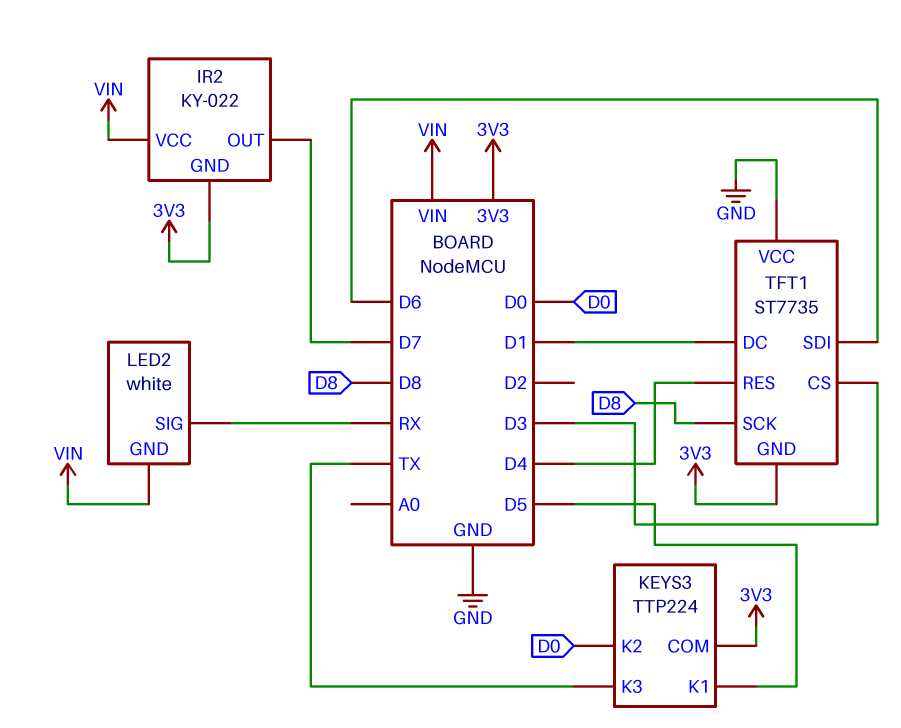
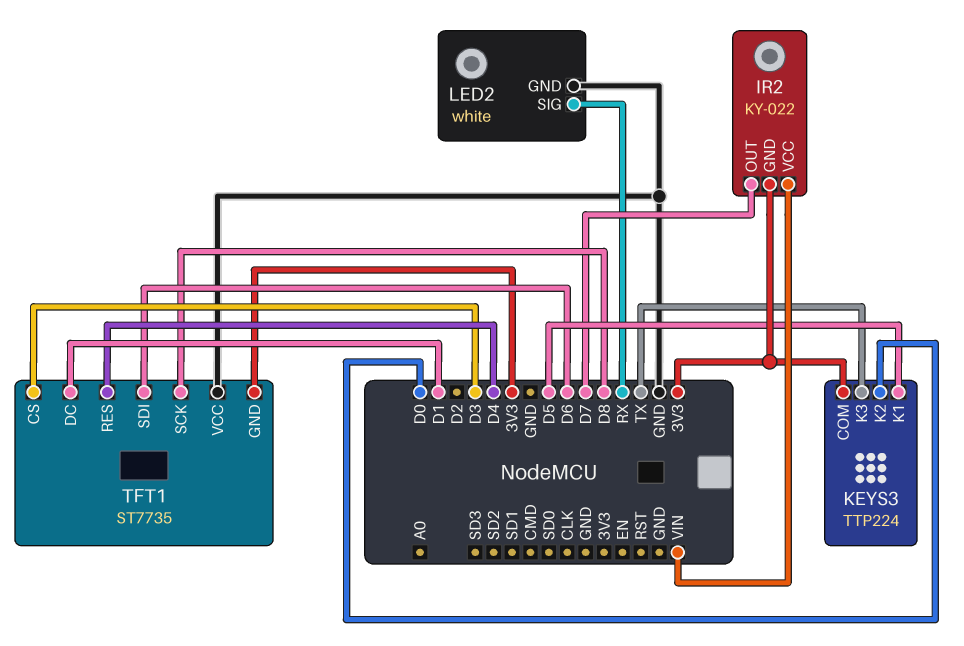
LED2 pin GND: VIN -> GND

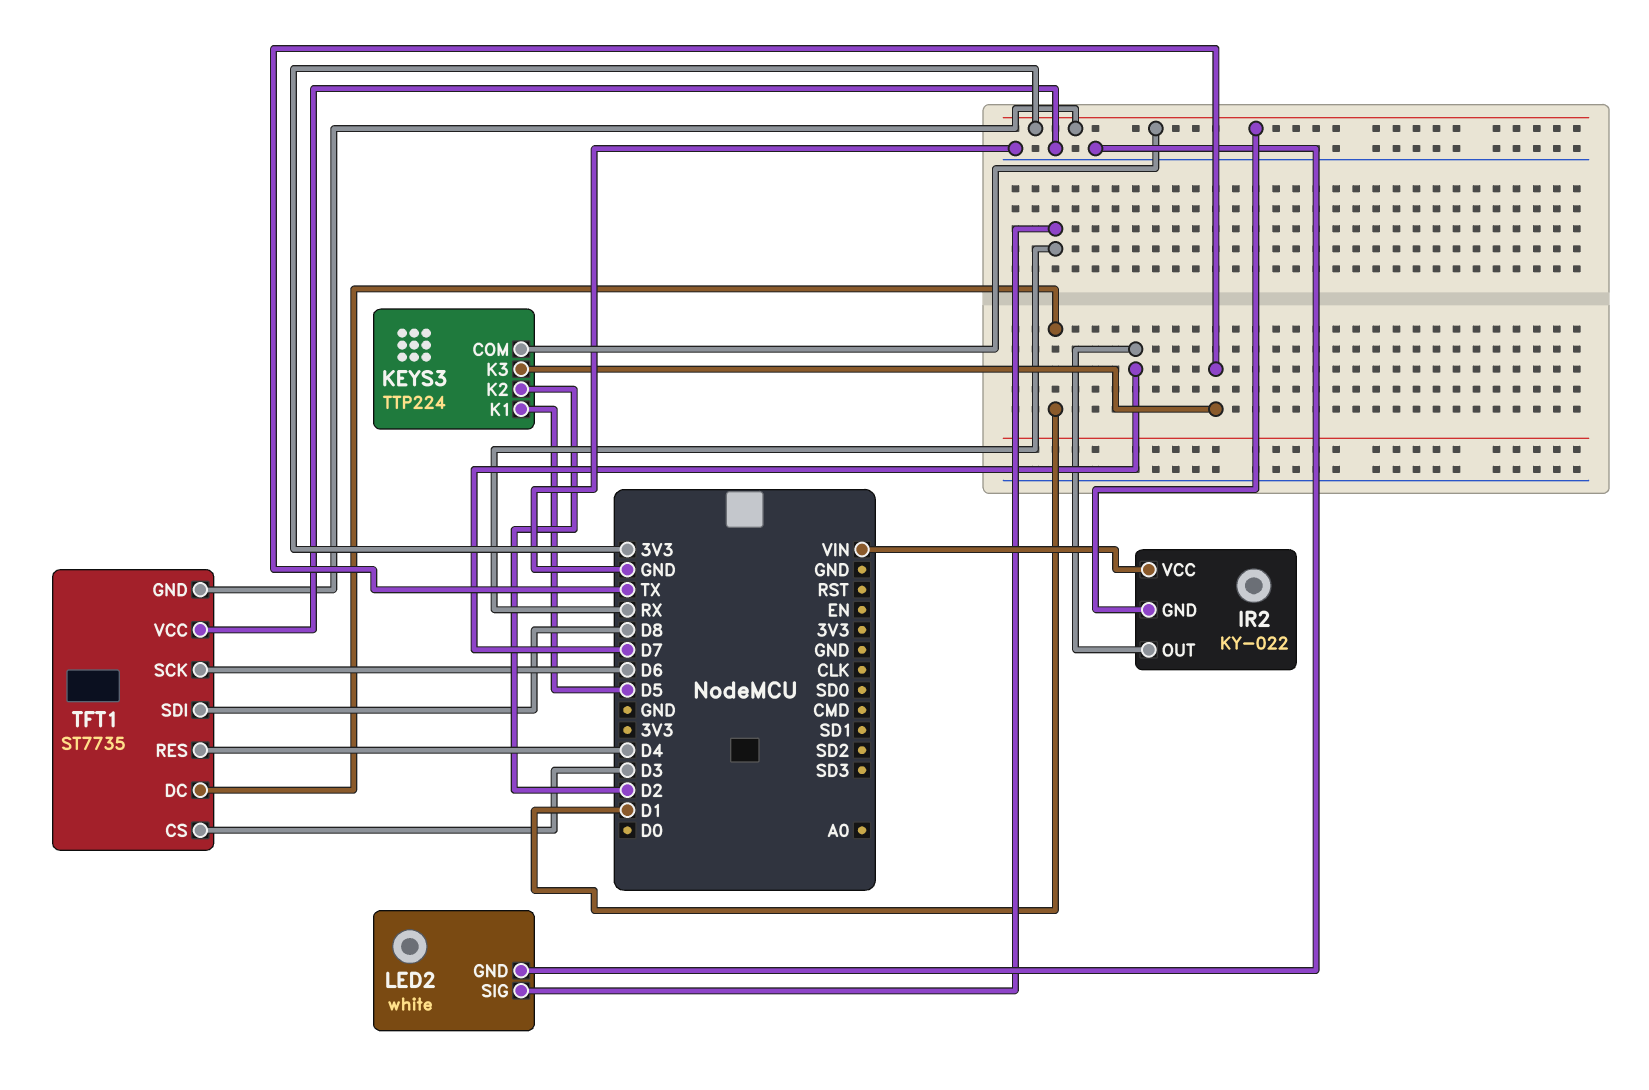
KEYS3 pin K2: D0 -> D2
TFT1 pin SCK: D8 -> D6
TFT1 pin SDI: D6 -> D8

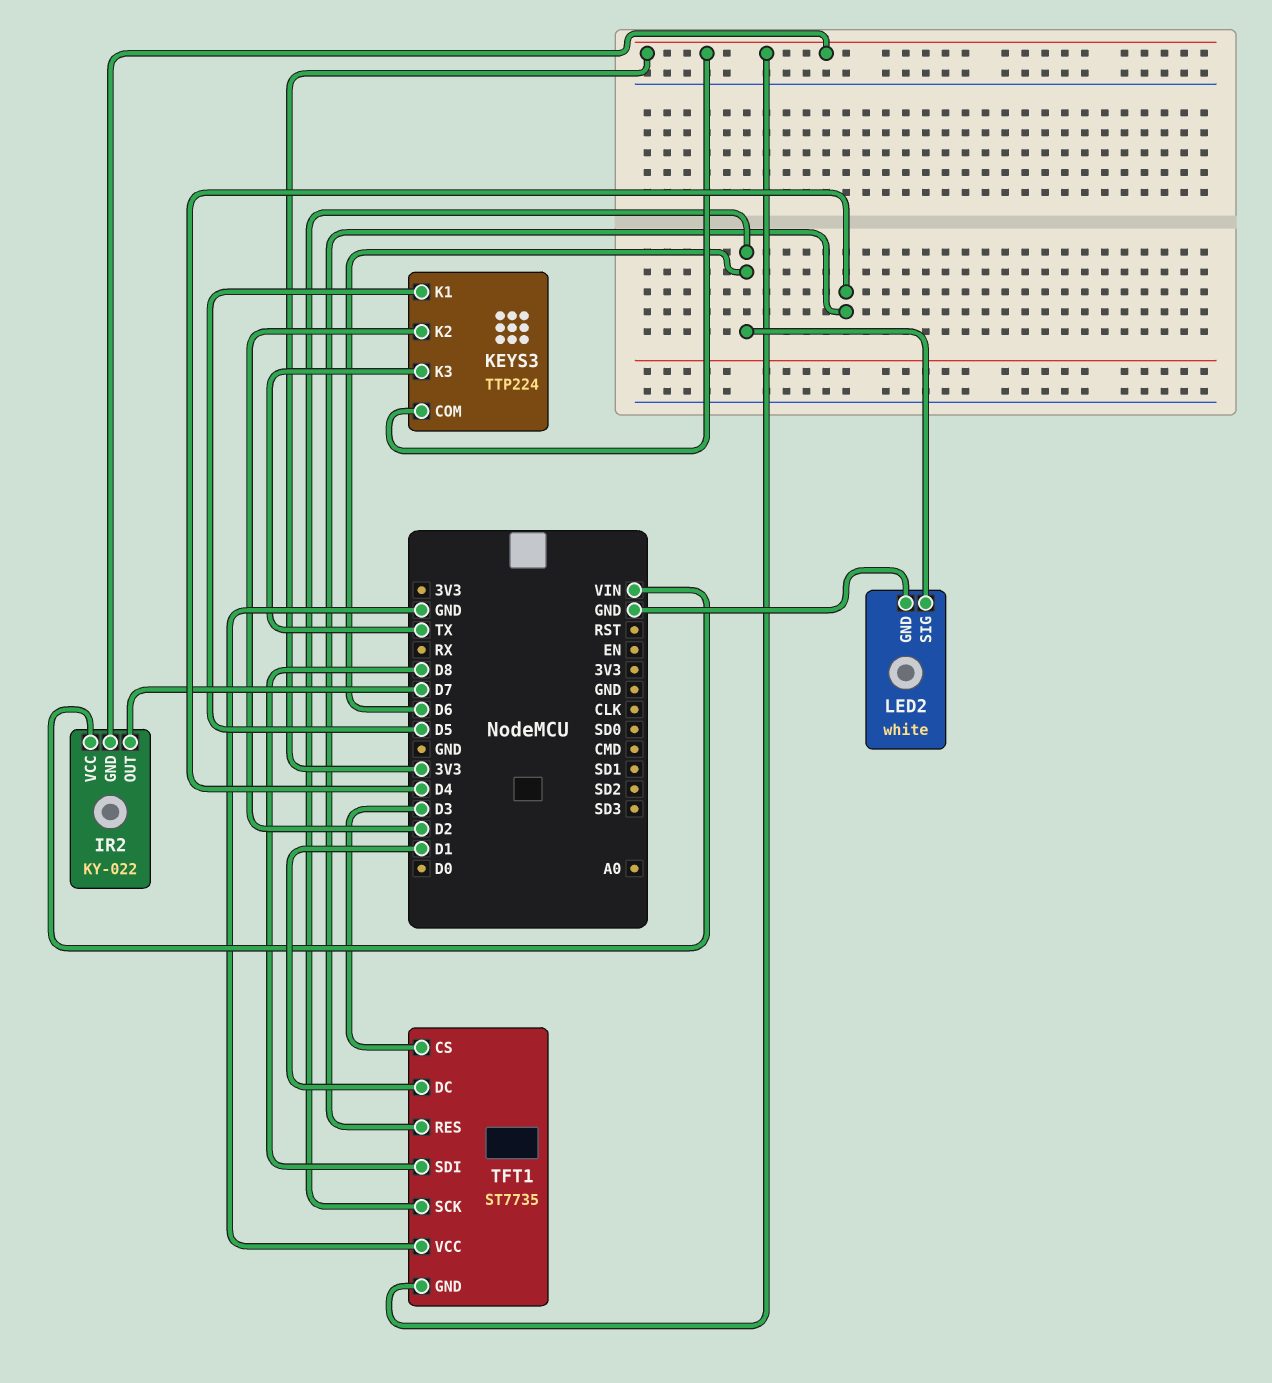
LED2 pin SIG: RX -> D6

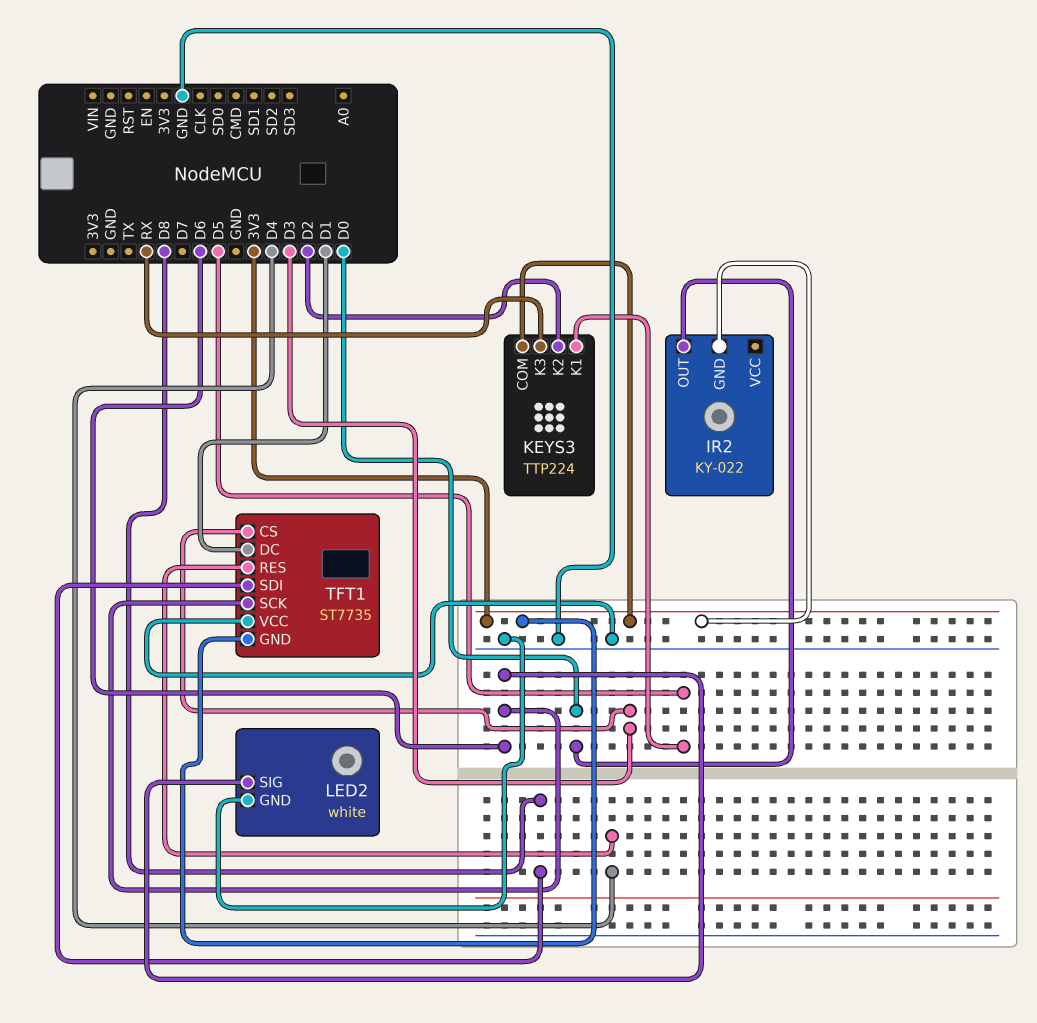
IR2 pin OUT: D7 -> D0
IR2 pin VCC: VIN -> none
KEYS3 pin K3: TX -> RX

